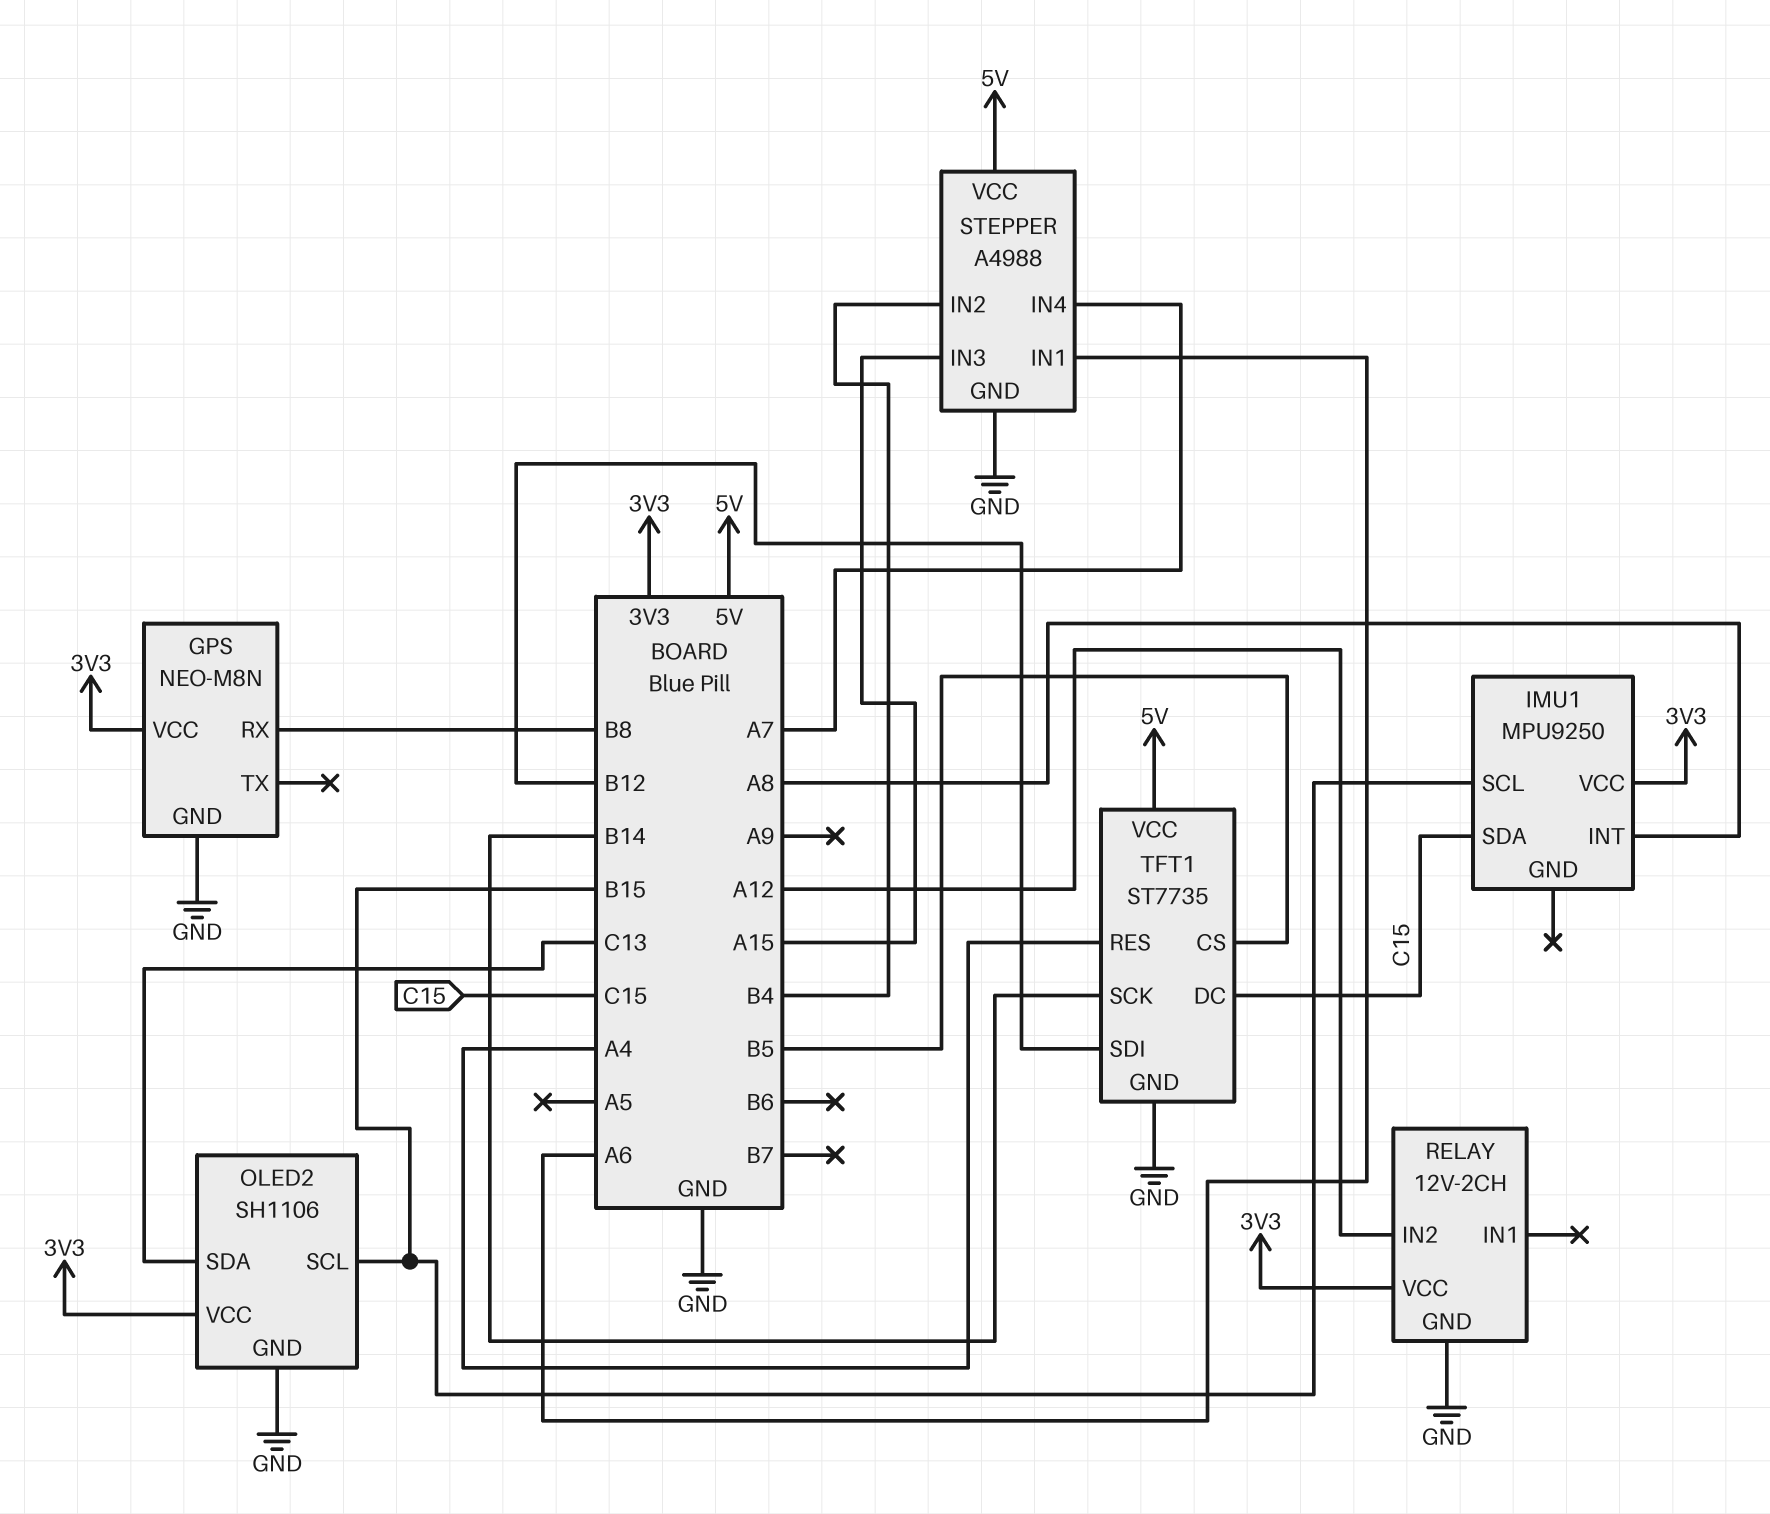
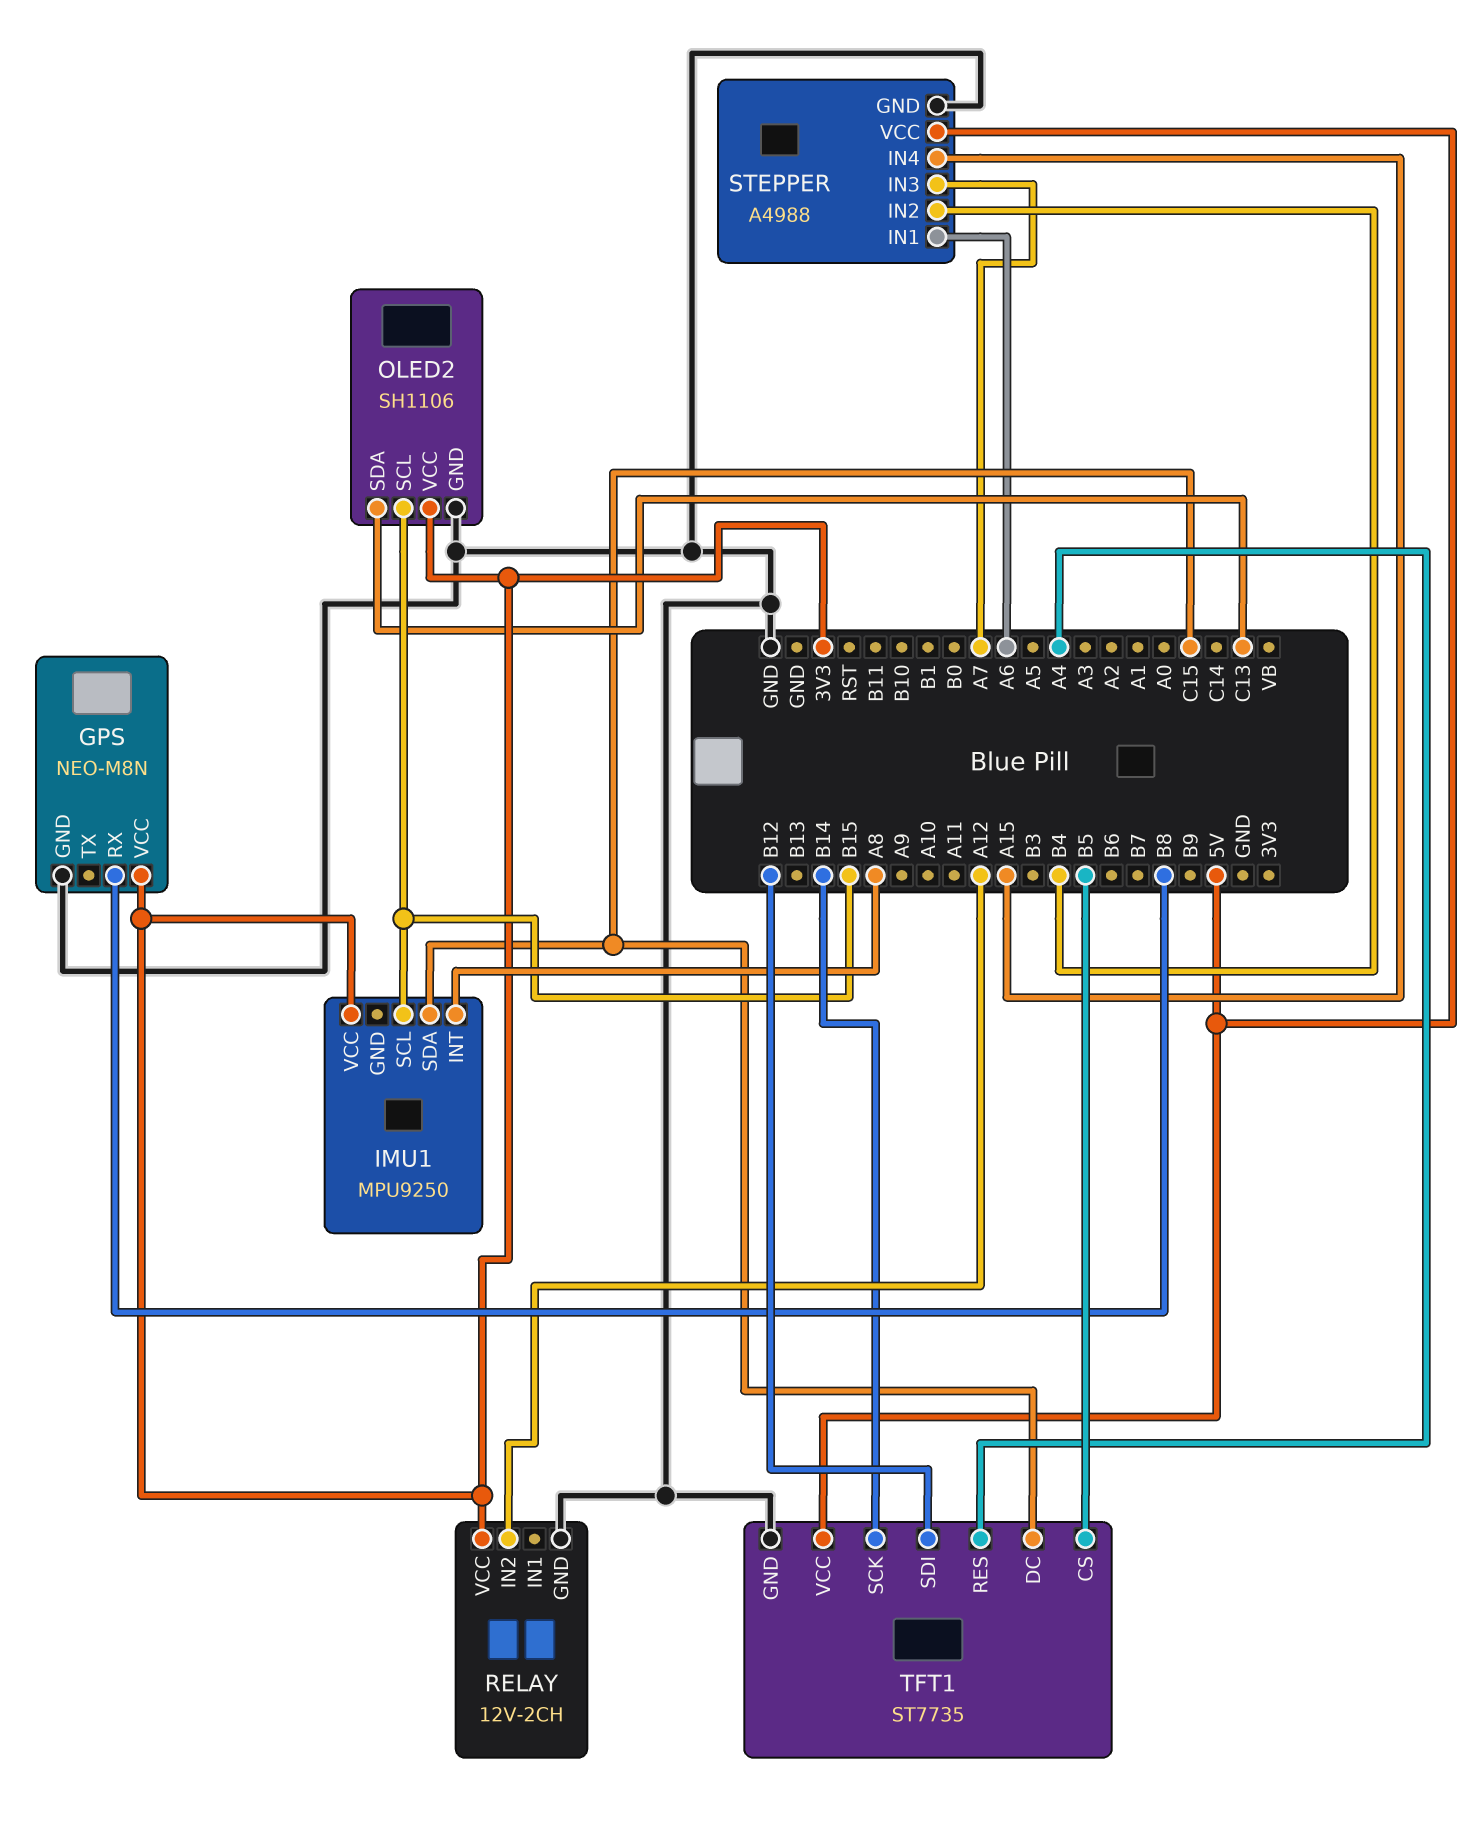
STEPPER pin IN3: A15 -> A7
STEPPER pin IN4: A7 -> A15

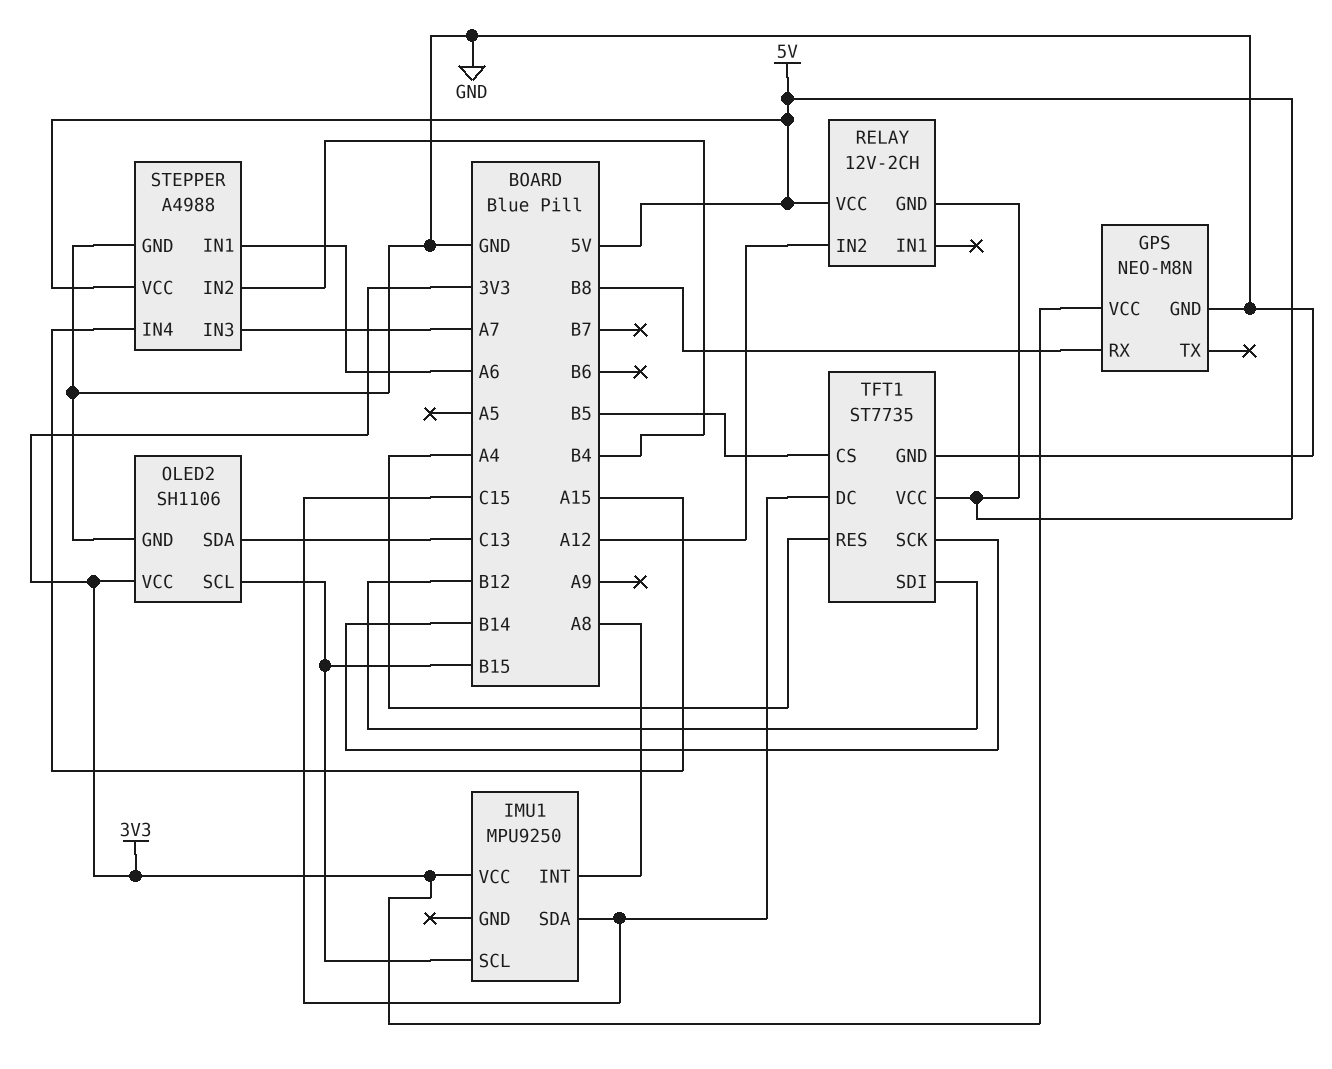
RELAY pin GND: GND -> 5V
RELAY pin VCC: 3V3 -> 5V

